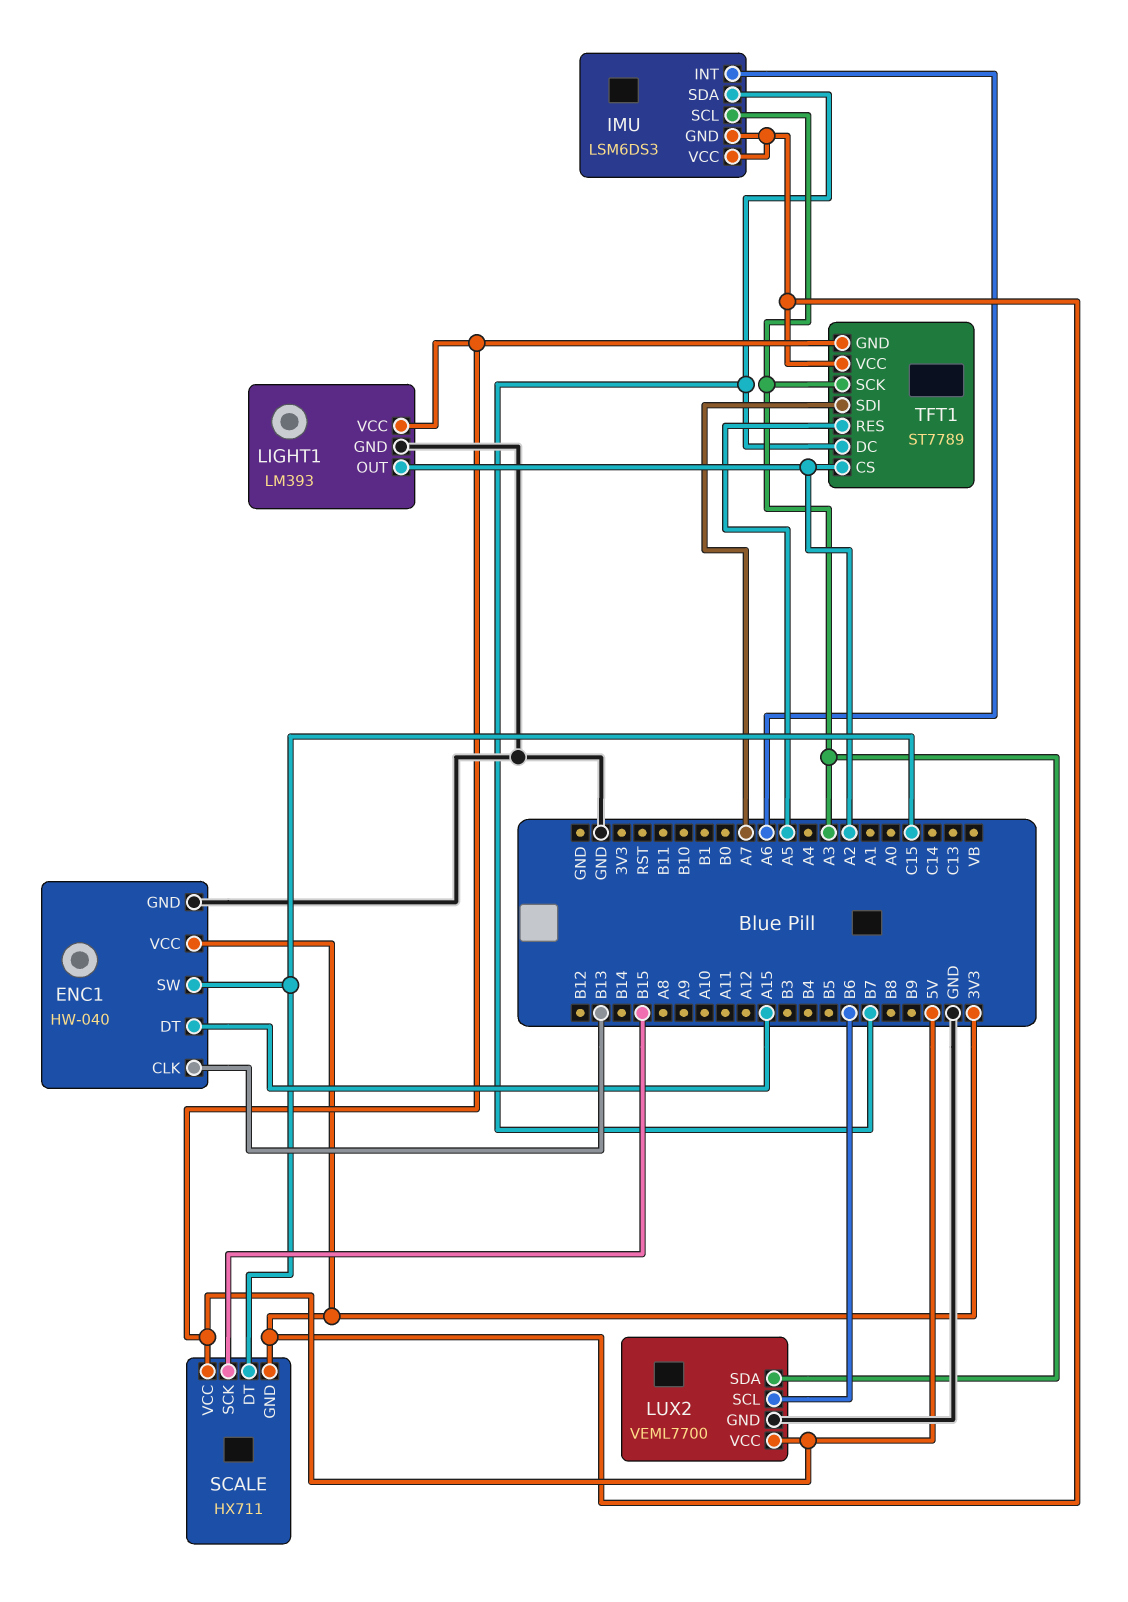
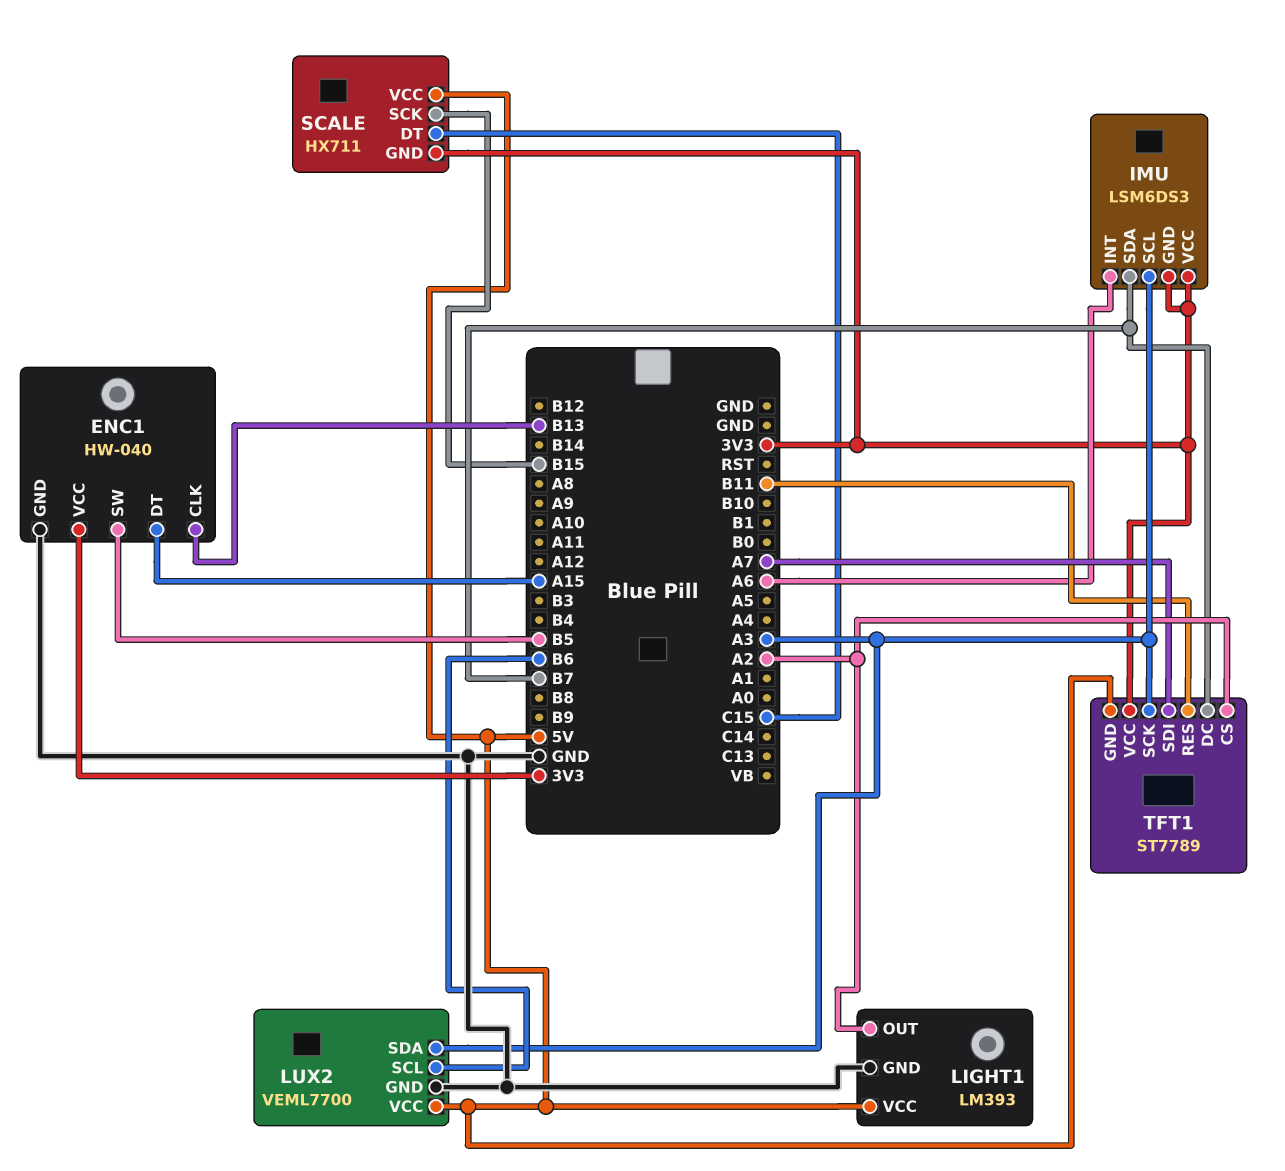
ENC1 pin SW: C15 -> B5
TFT1 pin RES: A5 -> B11

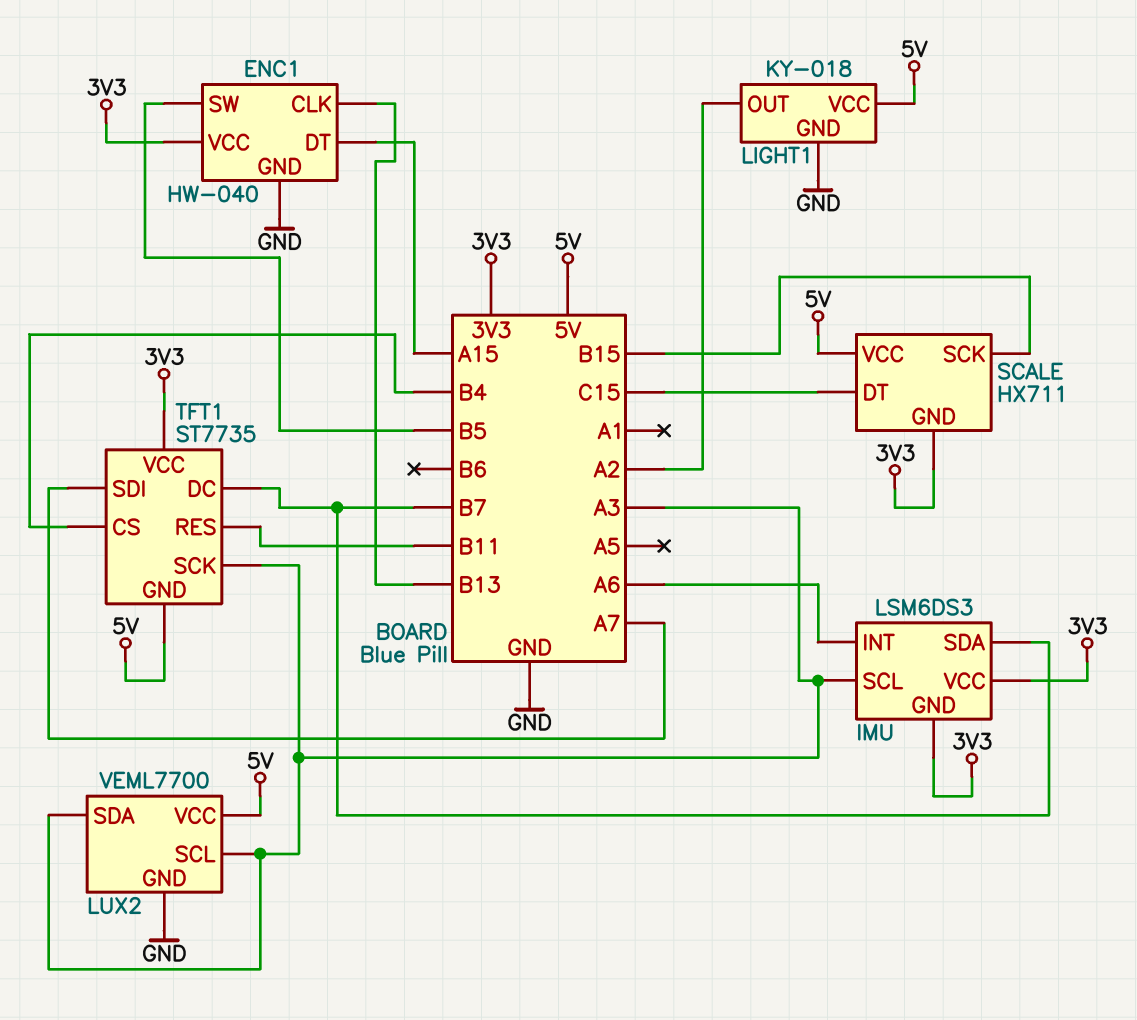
LIGHT1: LM393 -> KY-018
LUX2 pin SCL: B6 -> A3
TFT1: ST7789 -> ST7735
TFT1 pin CS: A2 -> B4

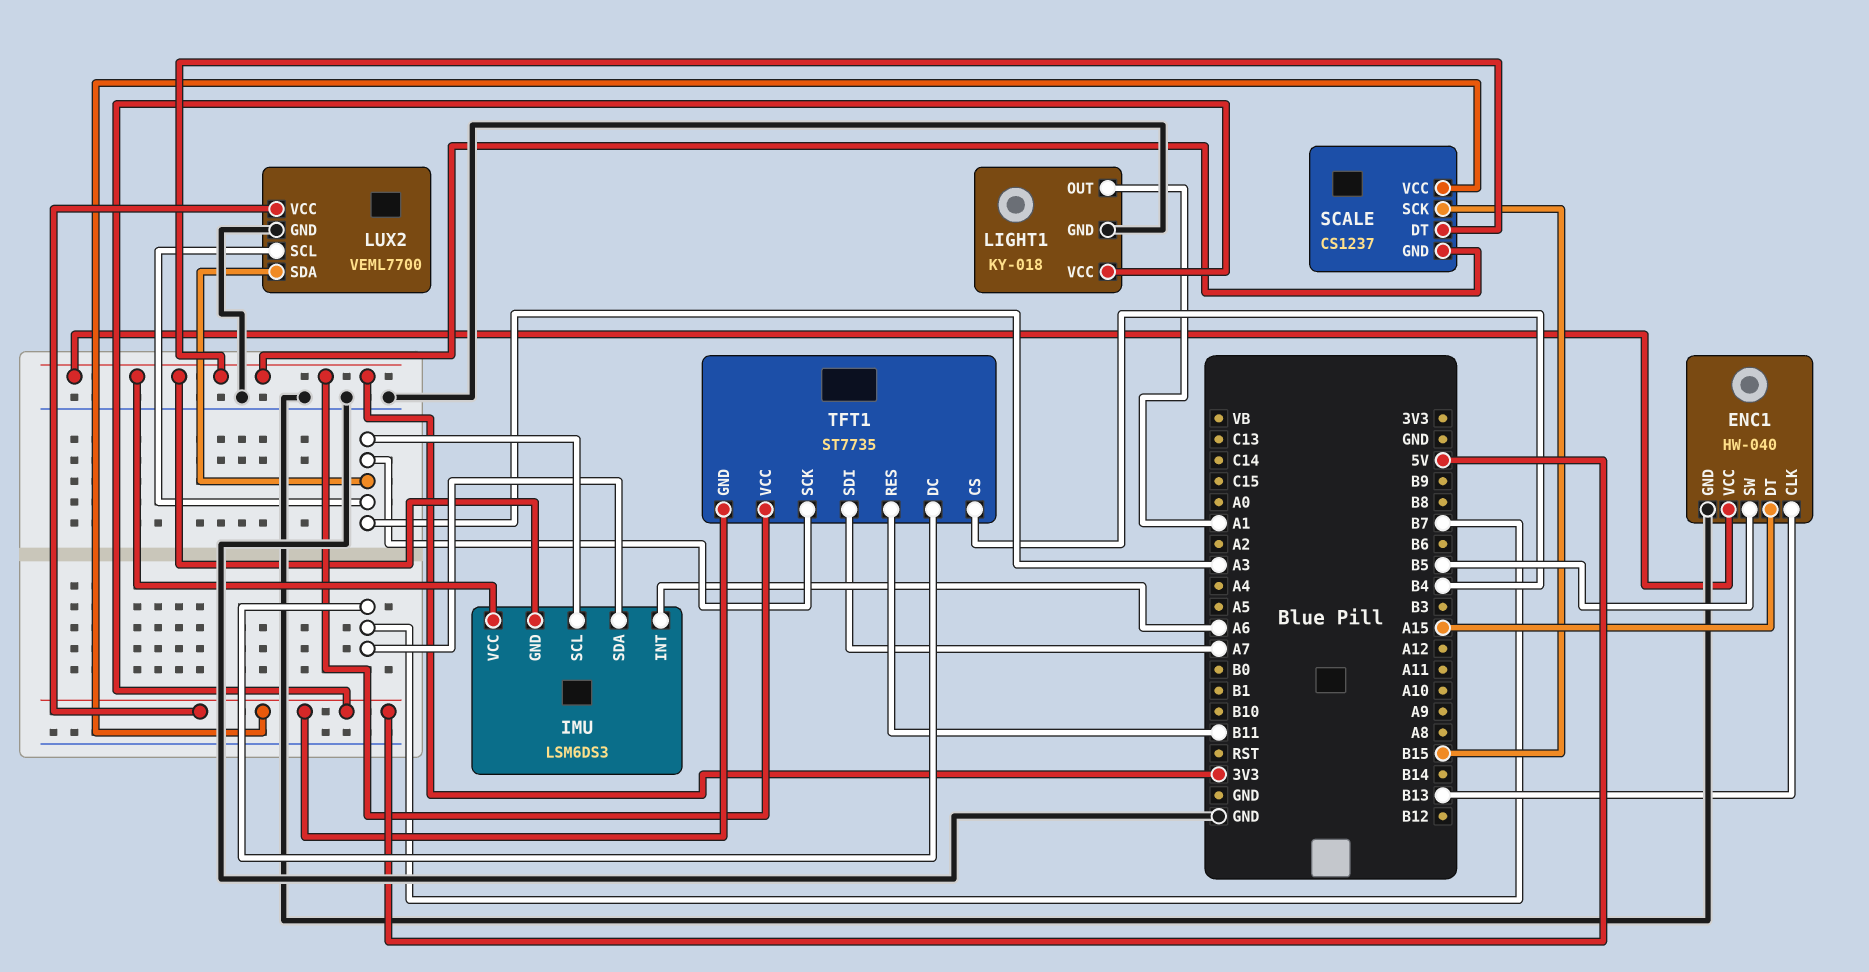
LIGHT1 pin OUT: A2 -> A1
SCALE: HX711 -> CS1237
SCALE pin DT: C15 -> 3V3

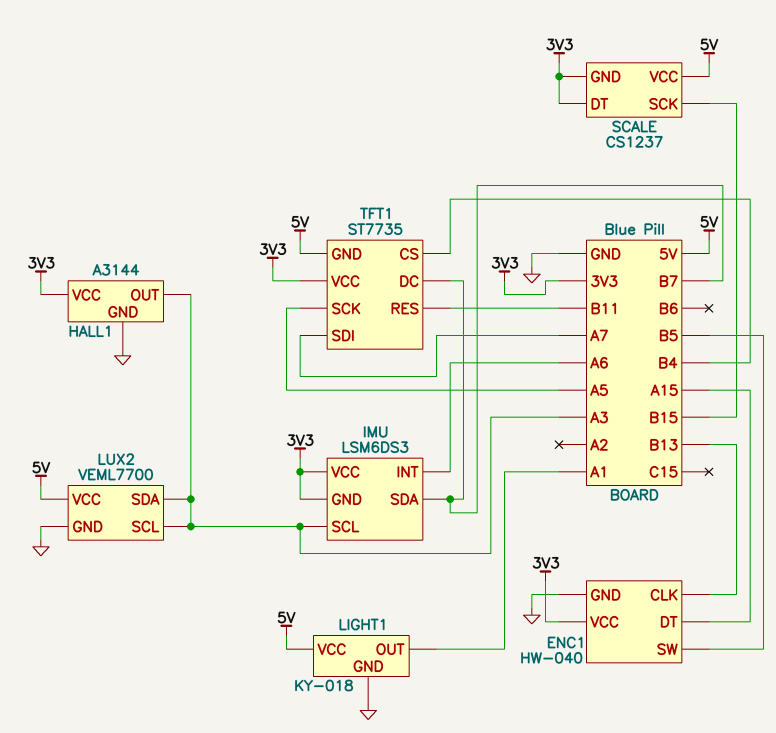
HALL1: none -> A3144
HALL1 pin GND: none -> GND
HALL1 pin OUT: none -> A3
HALL1 pin VCC: none -> 3V3
TFT1 pin SCK: A3 -> A5

